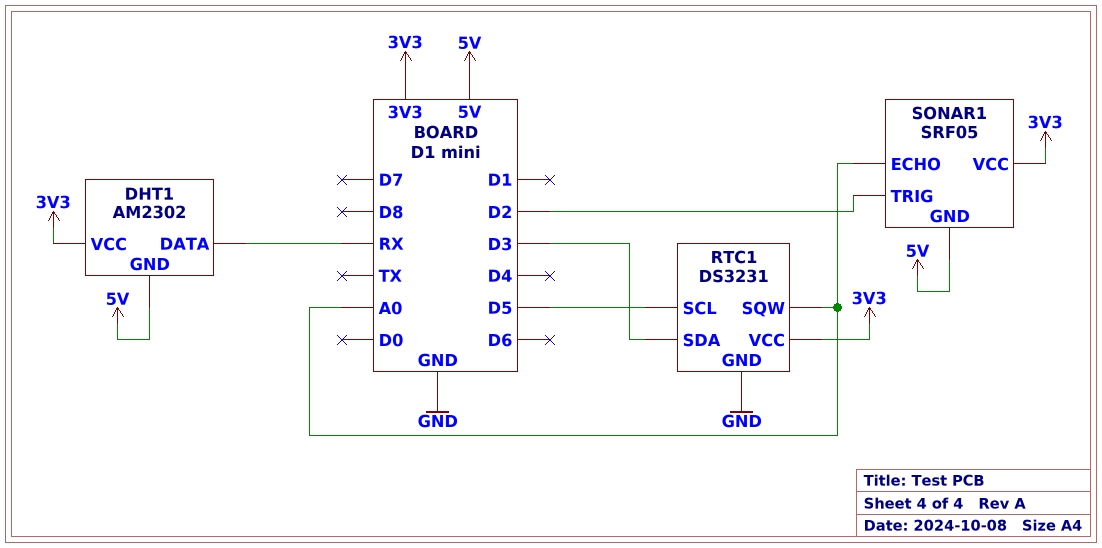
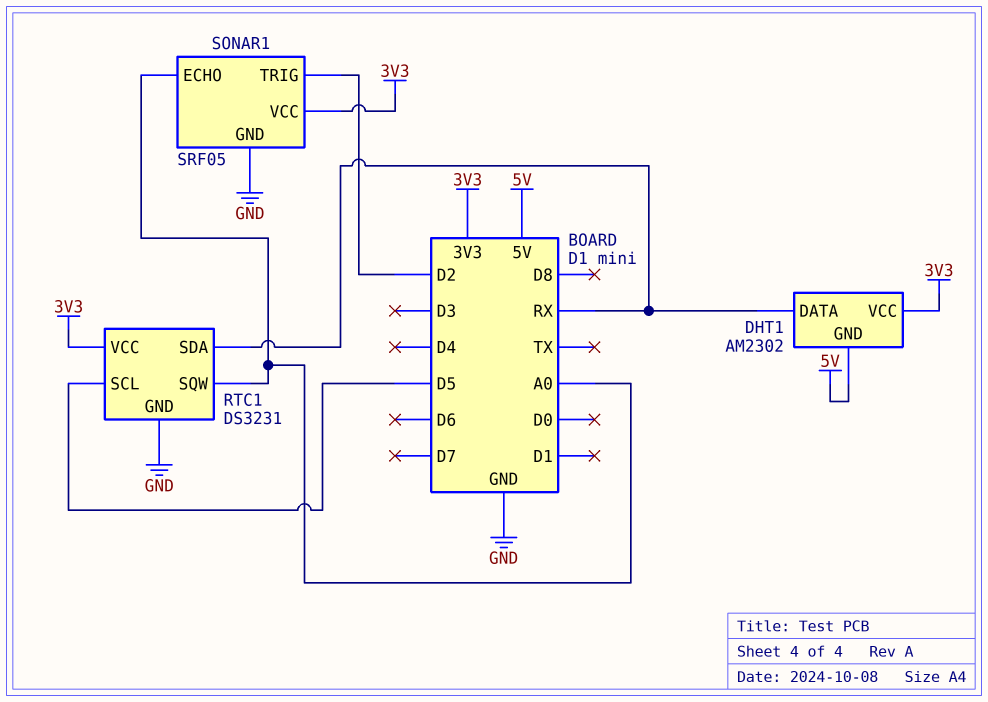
RTC1 pin SDA: D3 -> RX
SONAR1 pin GND: 5V -> GND

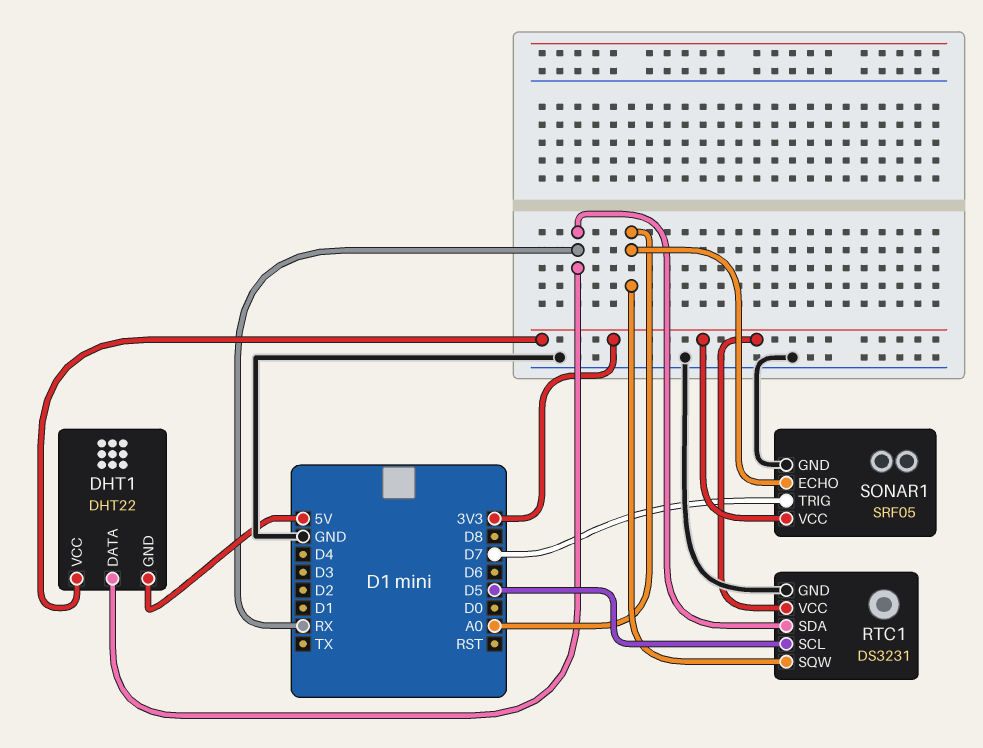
DHT1: AM2302 -> DHT22
SONAR1 pin TRIG: D2 -> D7

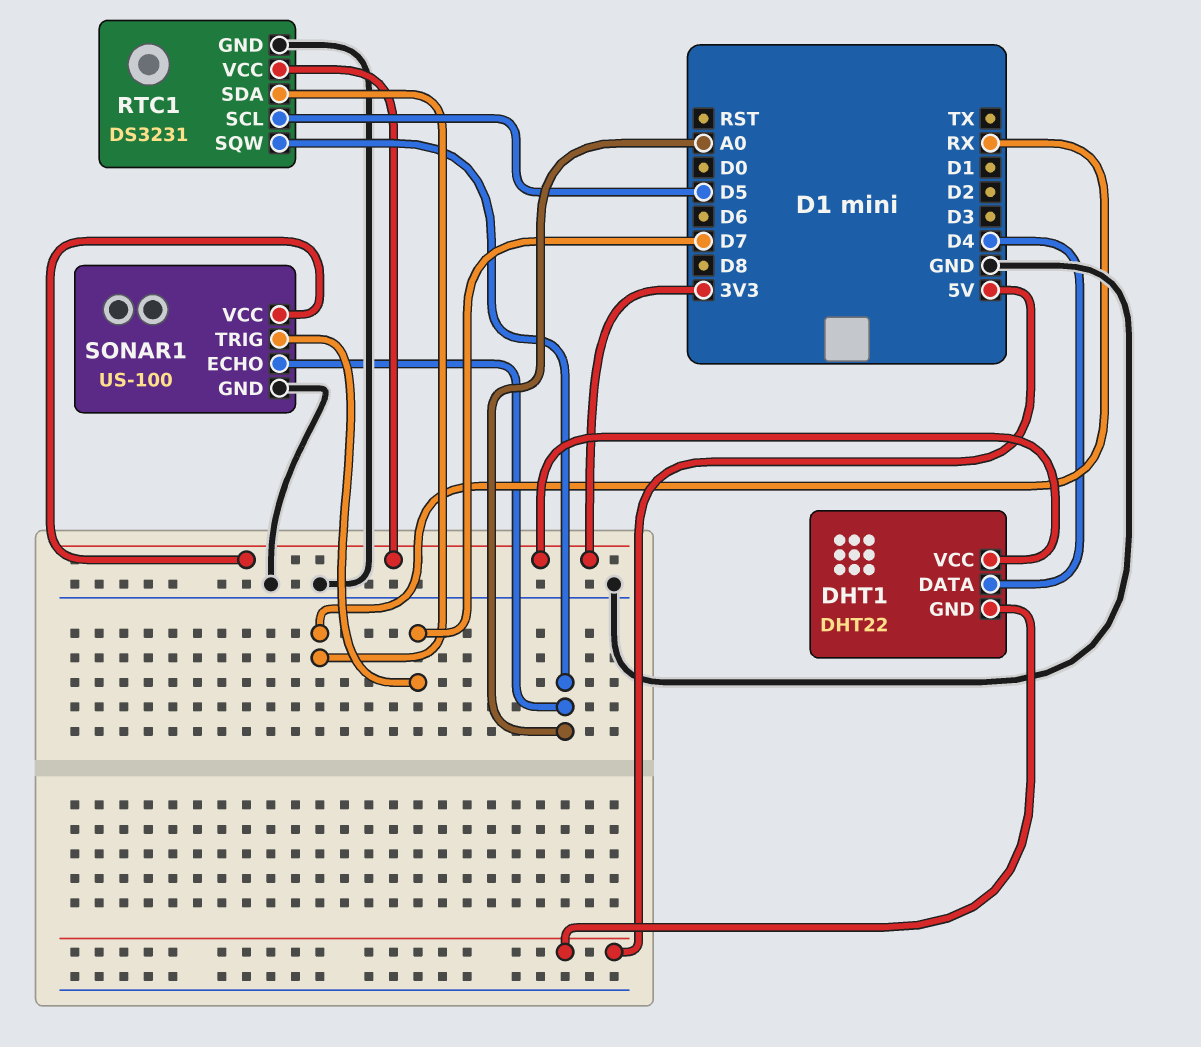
DHT1 pin DATA: RX -> D4
SONAR1: SRF05 -> US-100

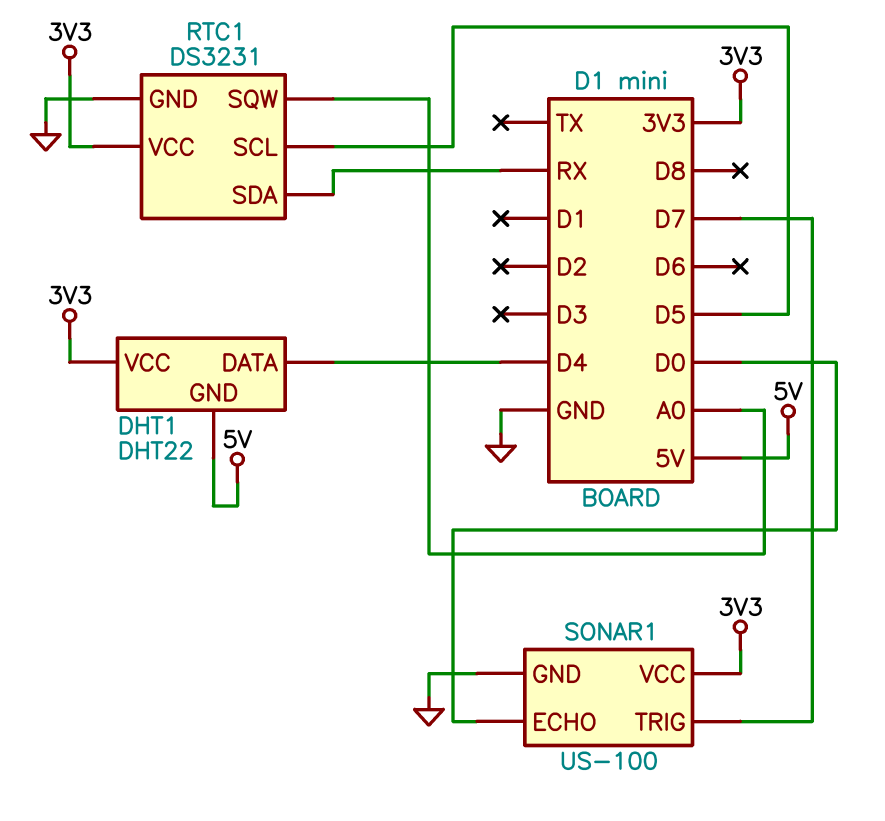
SONAR1 pin ECHO: A0 -> D0

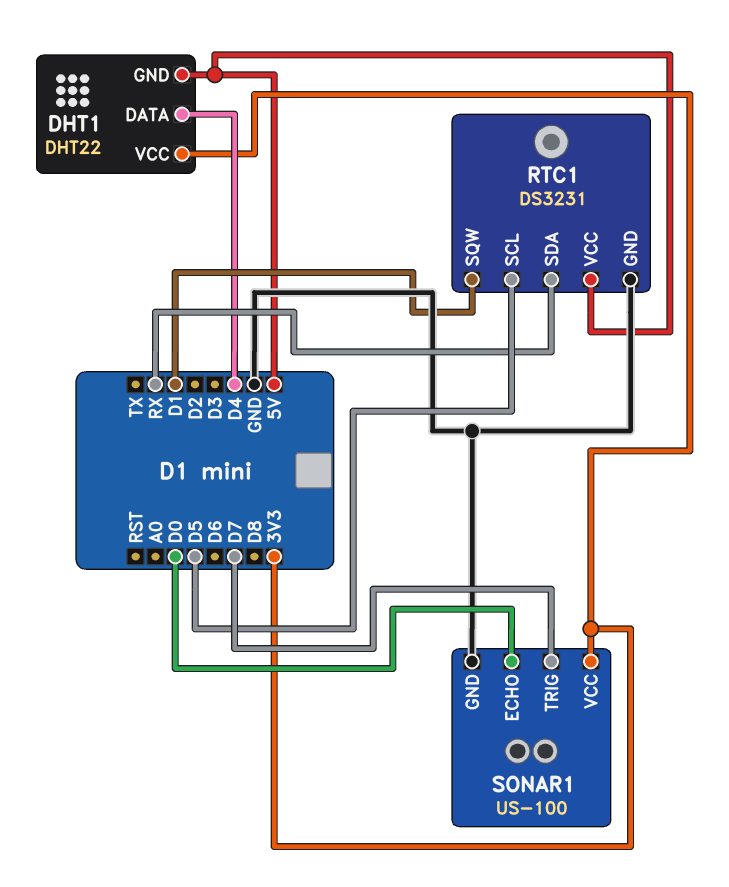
RTC1 pin SQW: A0 -> D1
RTC1 pin VCC: 3V3 -> 5V

